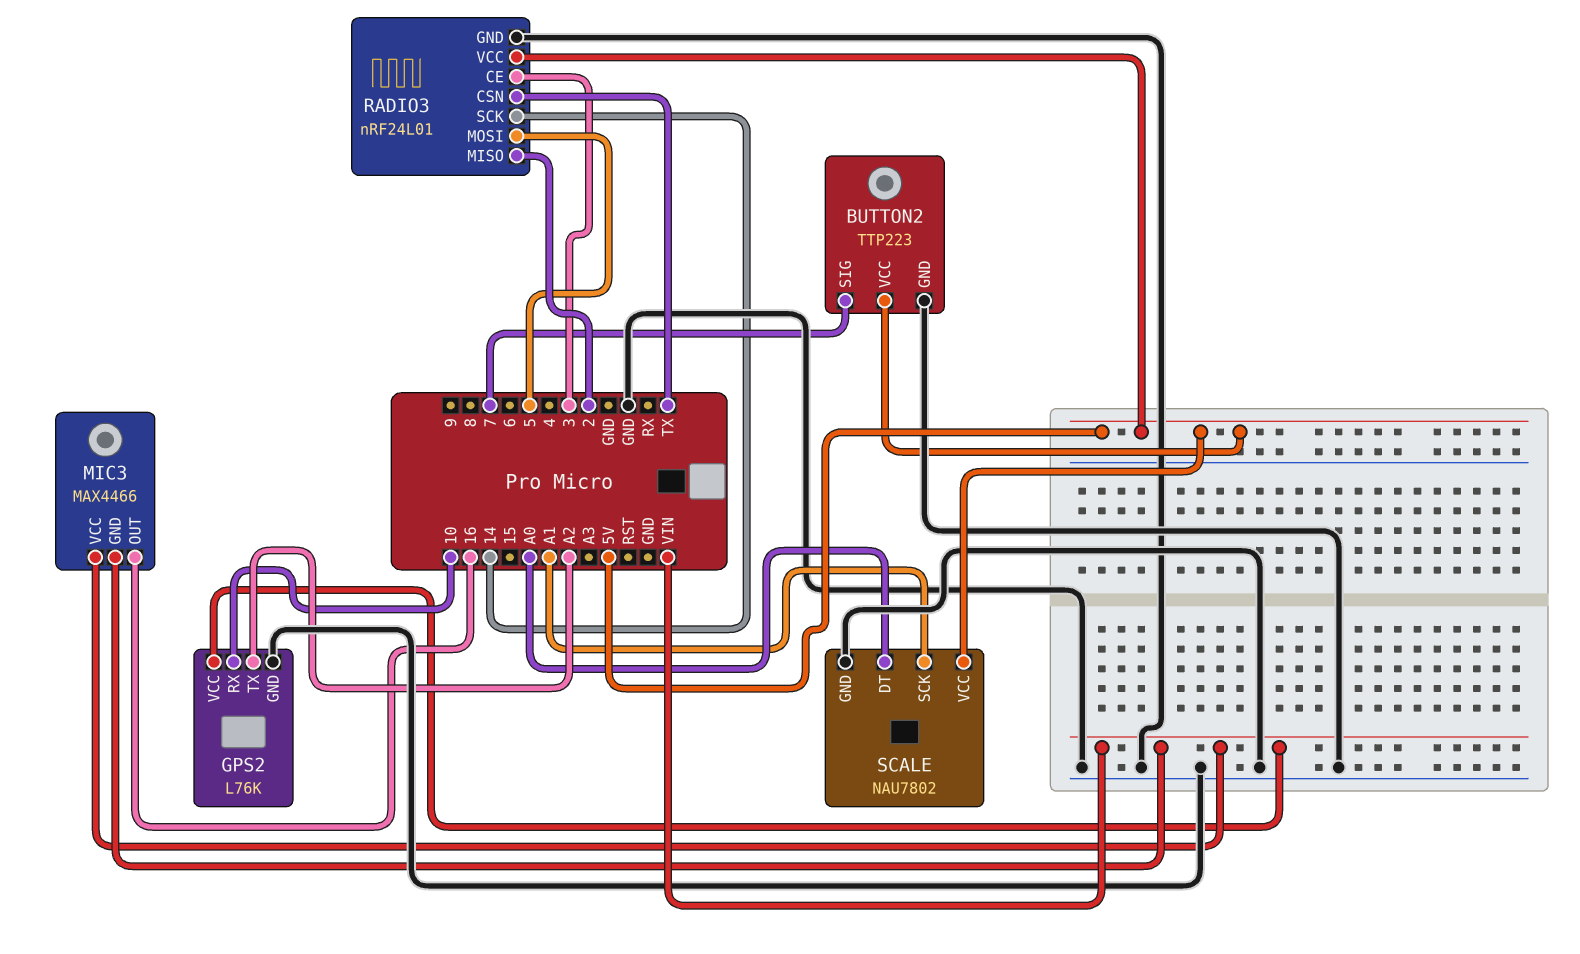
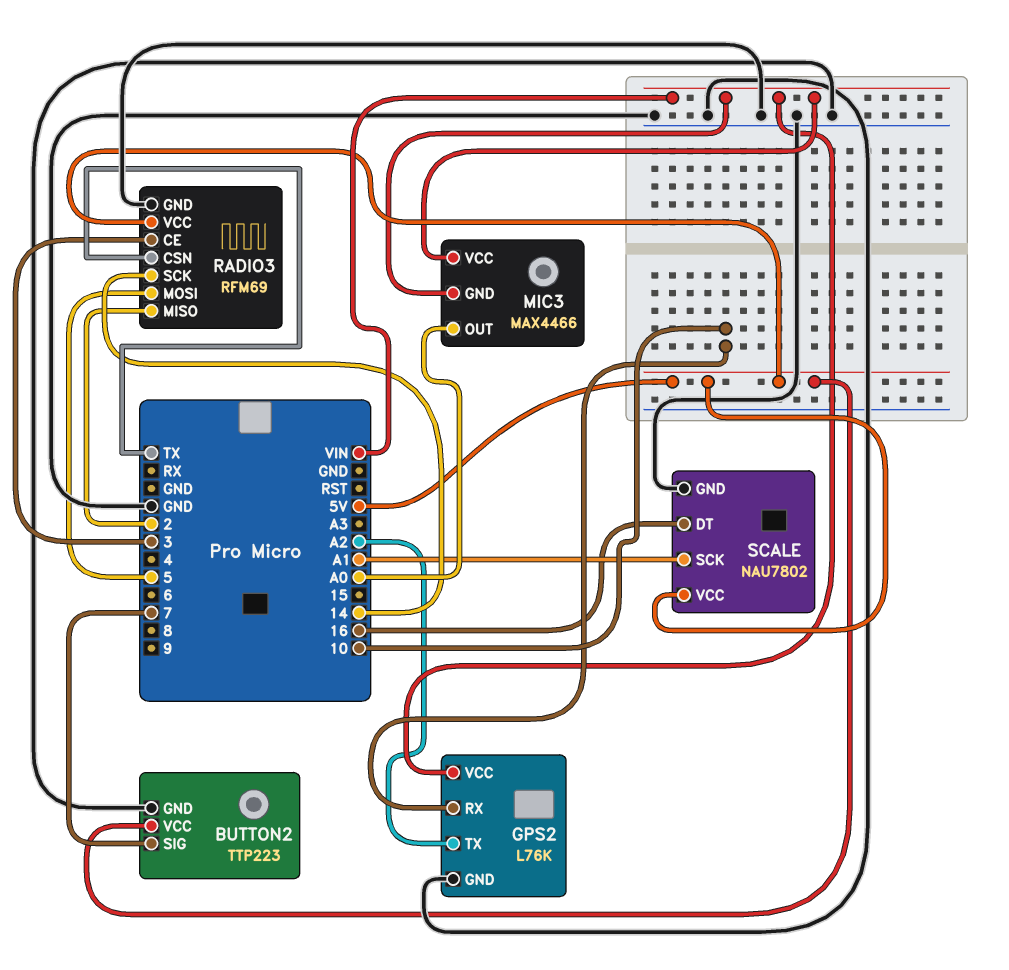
MIC3 pin OUT: 16 -> A0
RADIO3: nRF24L01 -> RFM69
SCALE pin DT: A0 -> 16

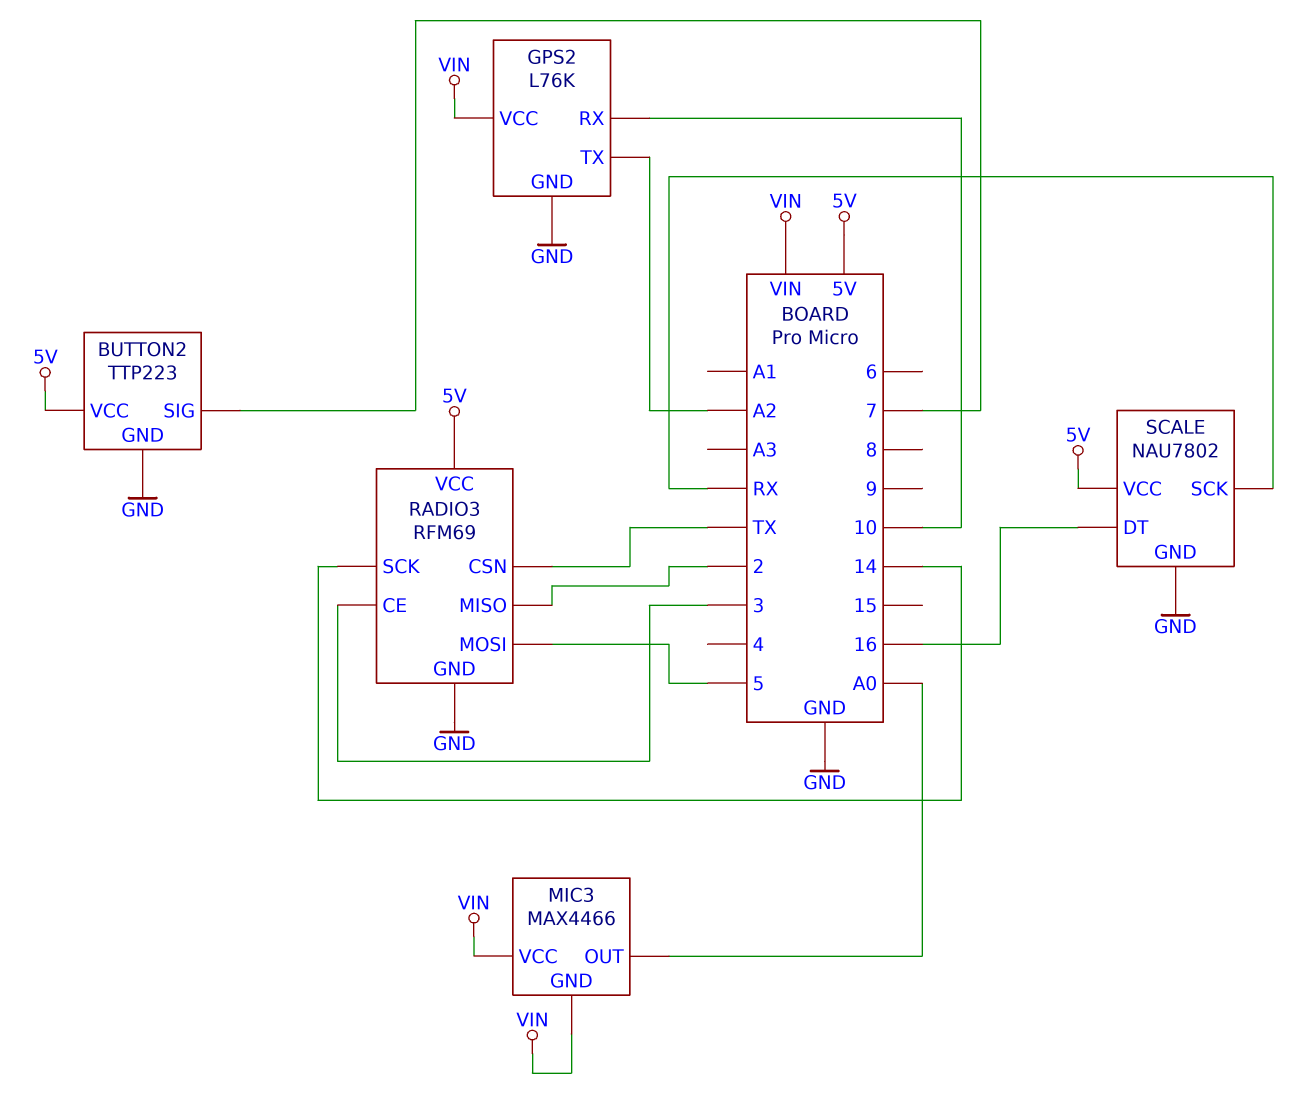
SCALE pin SCK: A1 -> RX

